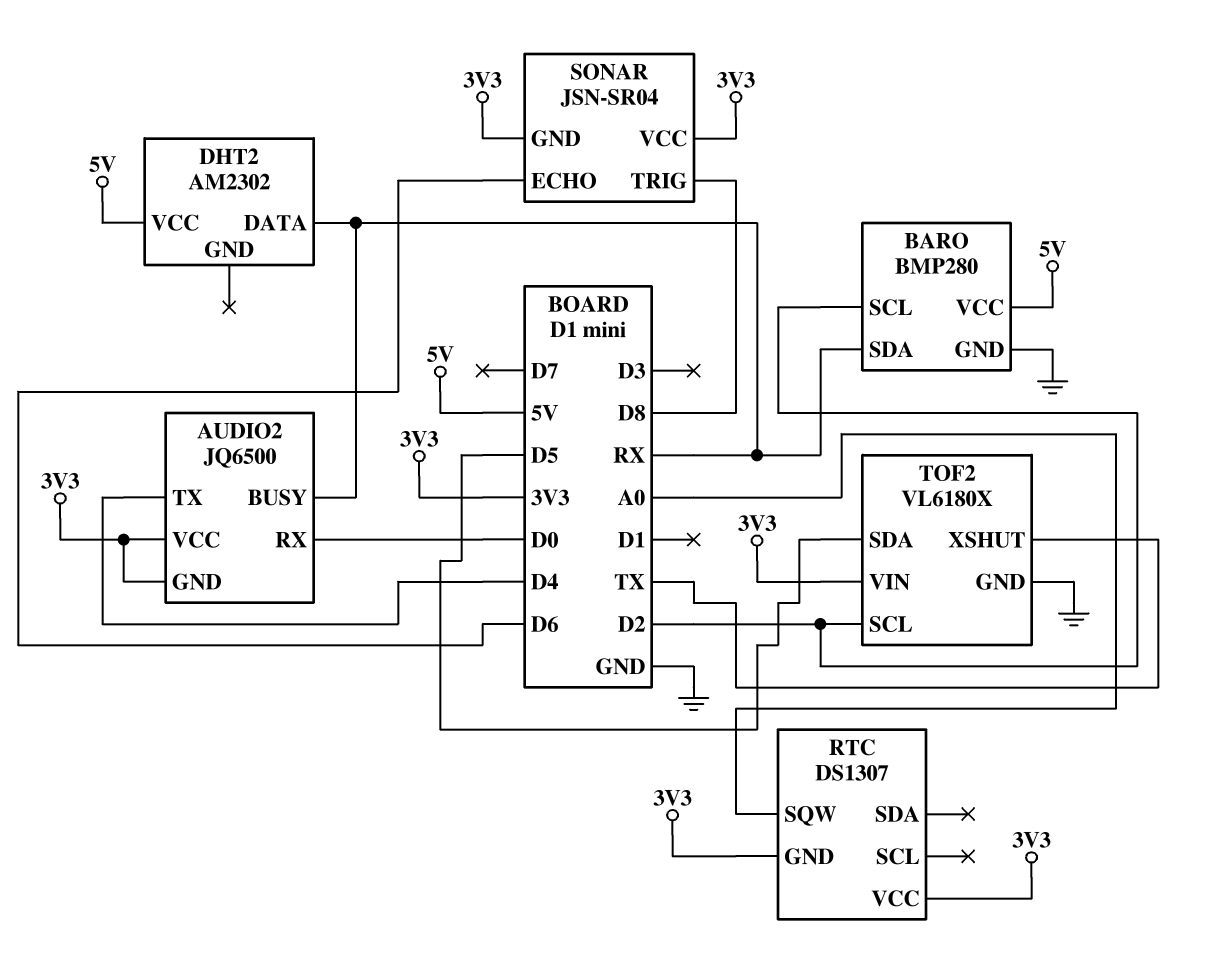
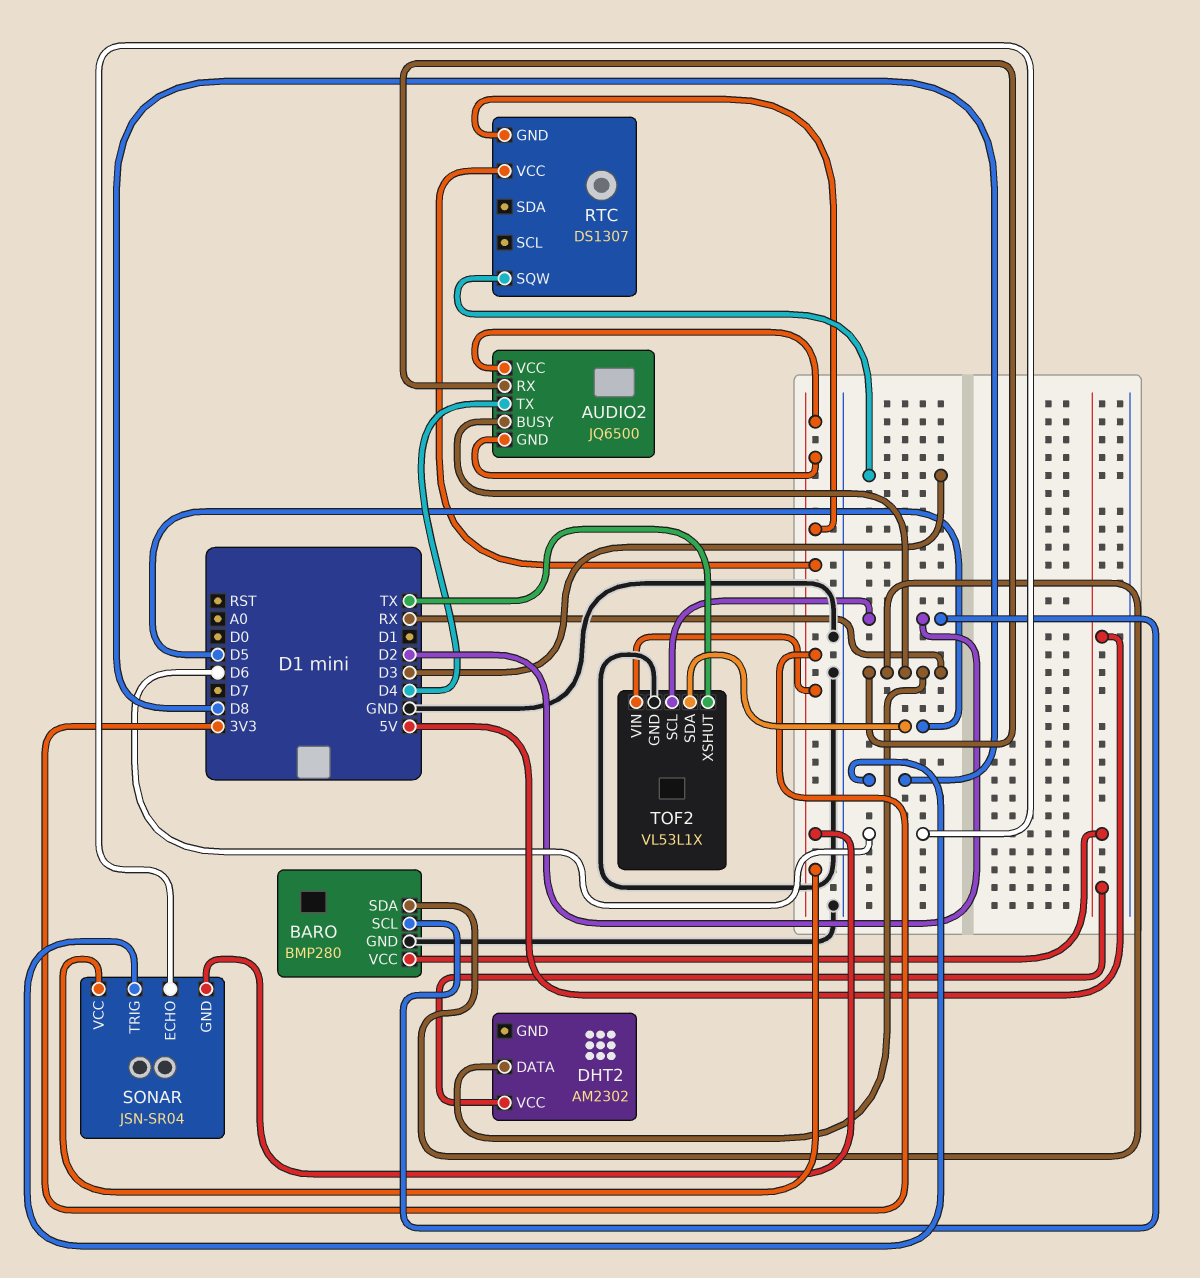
AUDIO2 pin RX: D0 -> RX
RTC pin SQW: A0 -> D3
TOF2: VL6180X -> VL53L1X

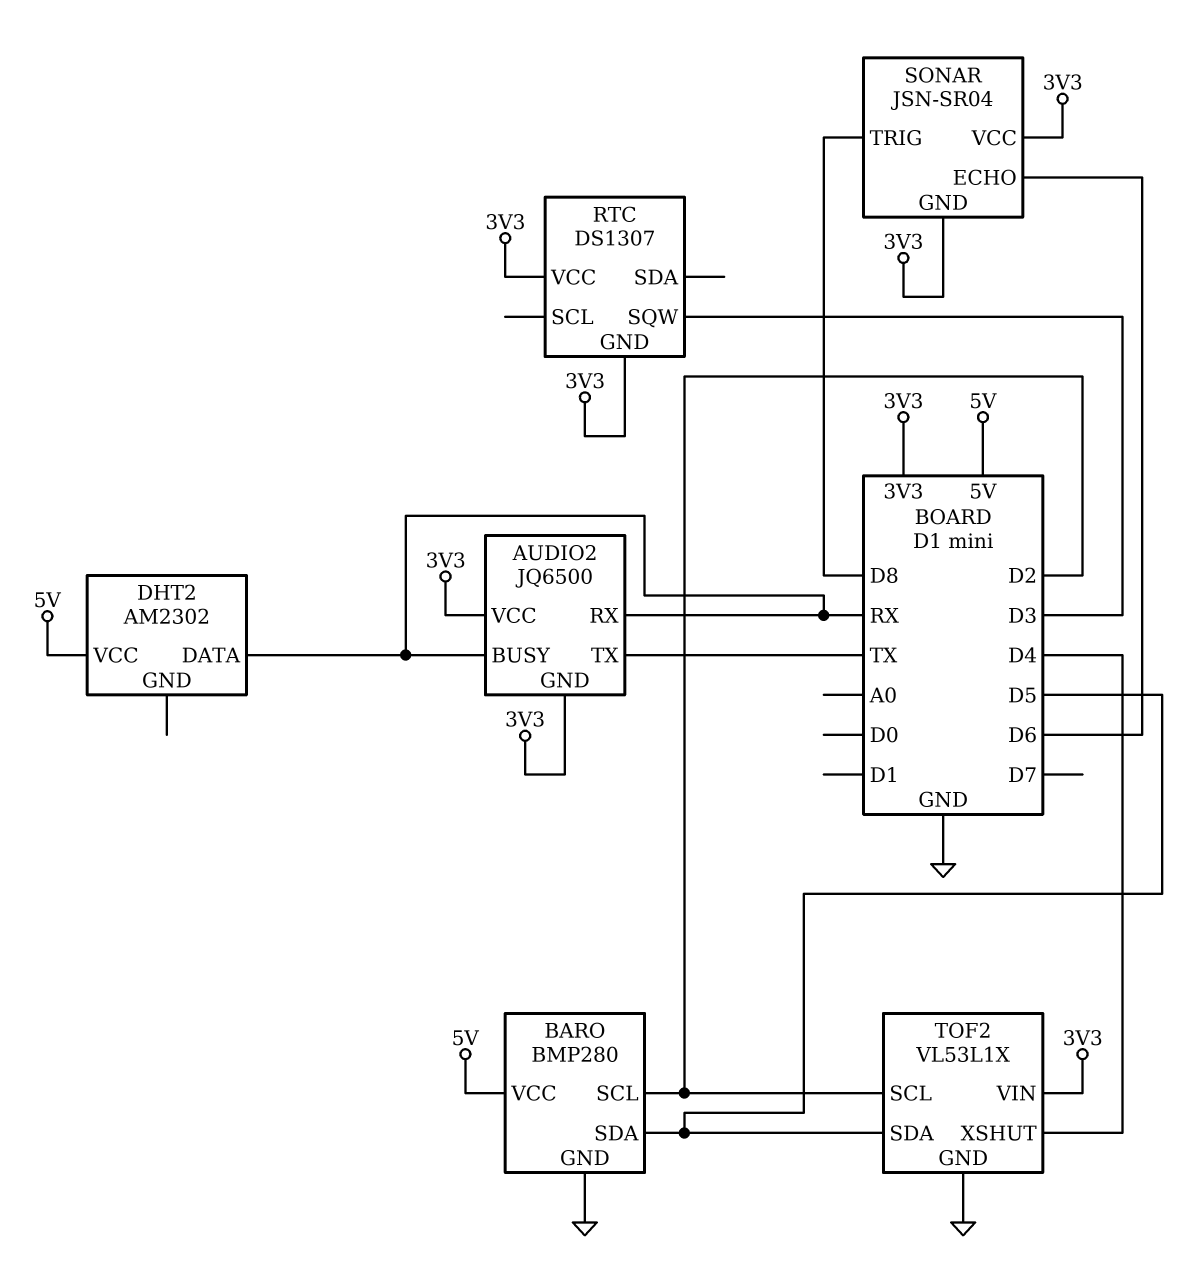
AUDIO2 pin TX: D4 -> TX
BARO pin SDA: RX -> D5
TOF2 pin XSHUT: TX -> D4

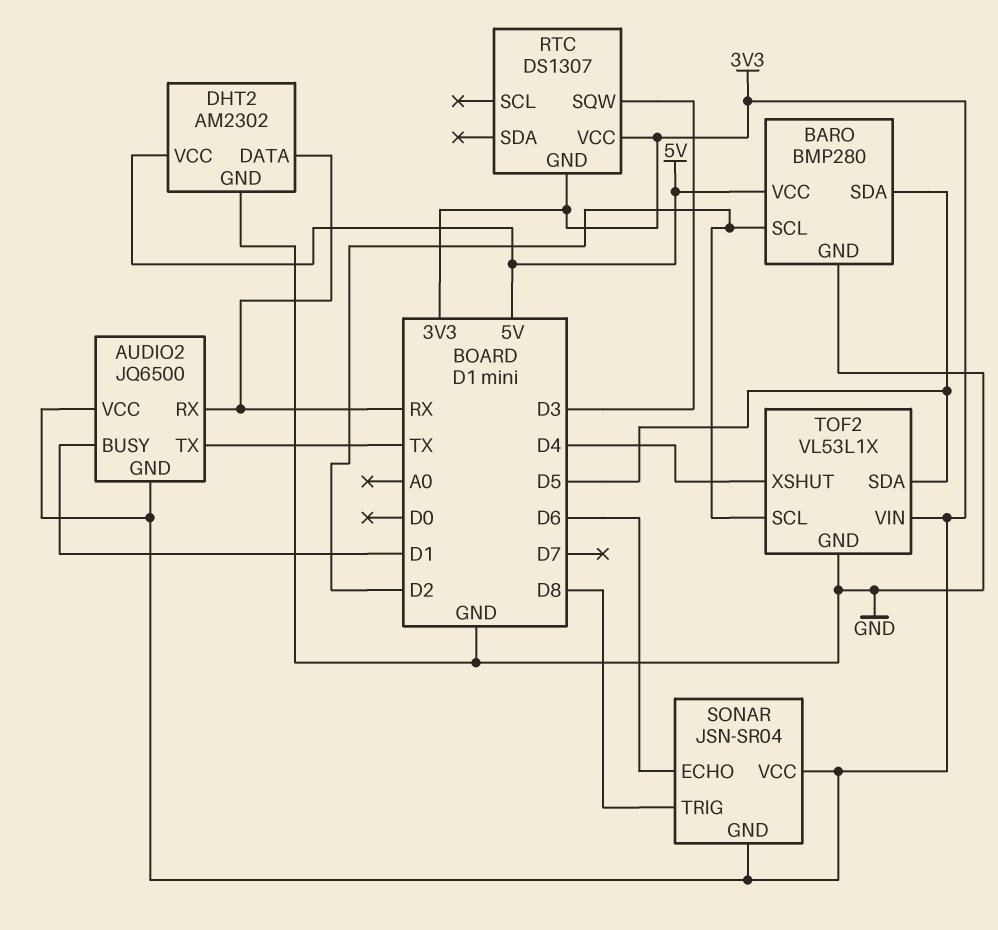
AUDIO2 pin BUSY: RX -> D1
DHT2 pin GND: none -> GND

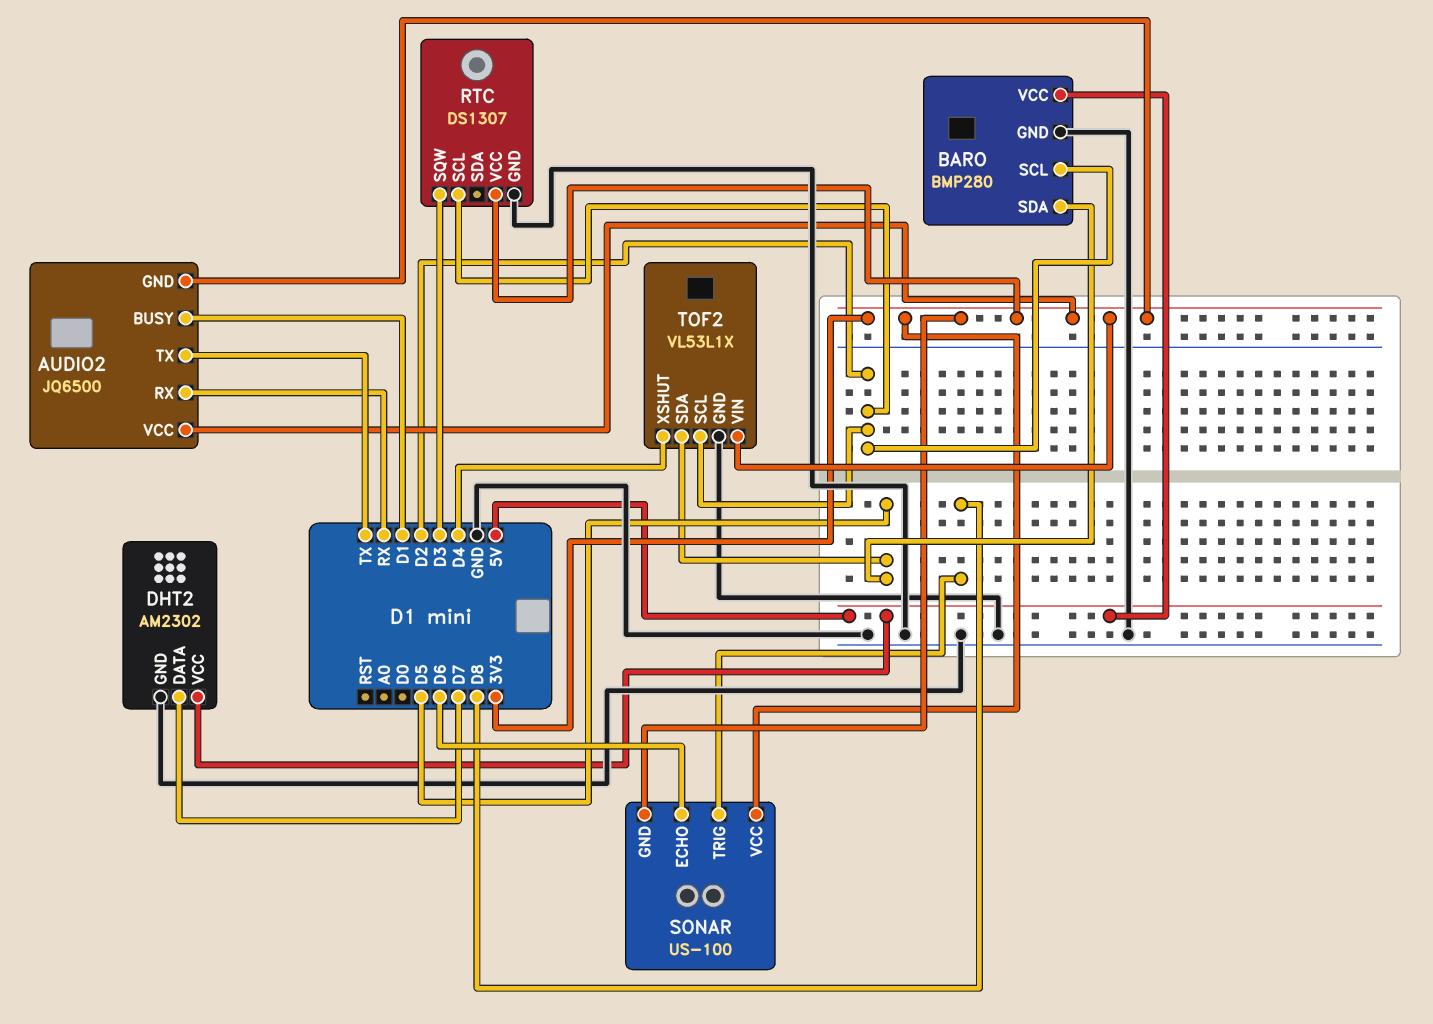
DHT2 pin DATA: RX -> D7
RTC pin GND: 3V3 -> GND
RTC pin SCL: none -> D2
SONAR: JSN-SR04 -> US-100

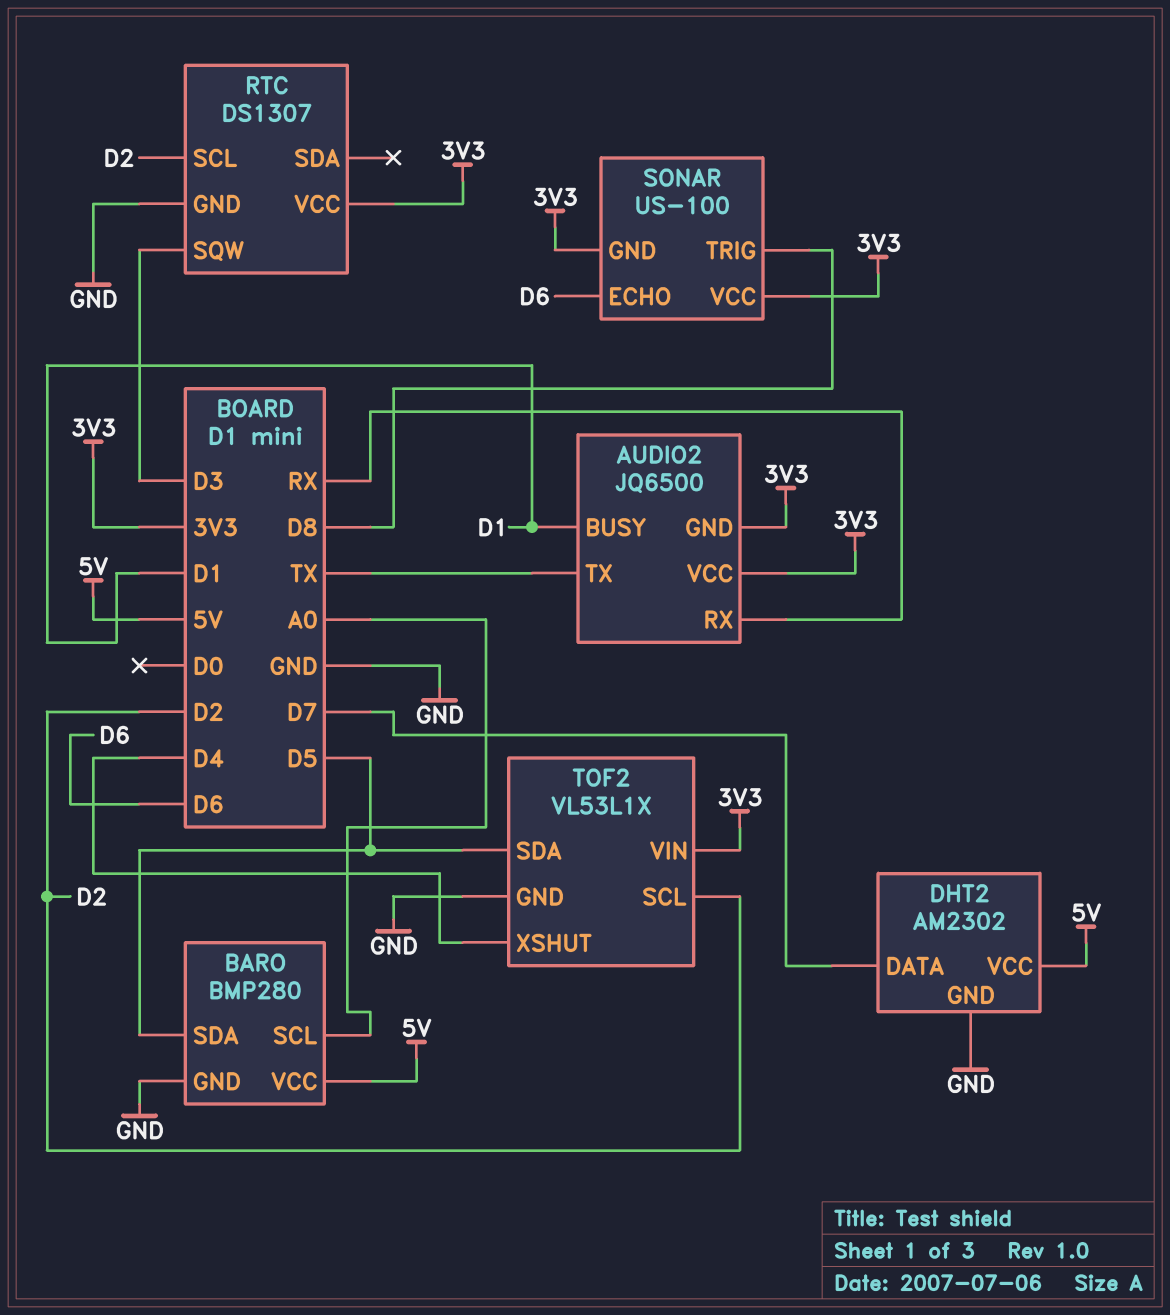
BARO pin SCL: D2 -> A0

